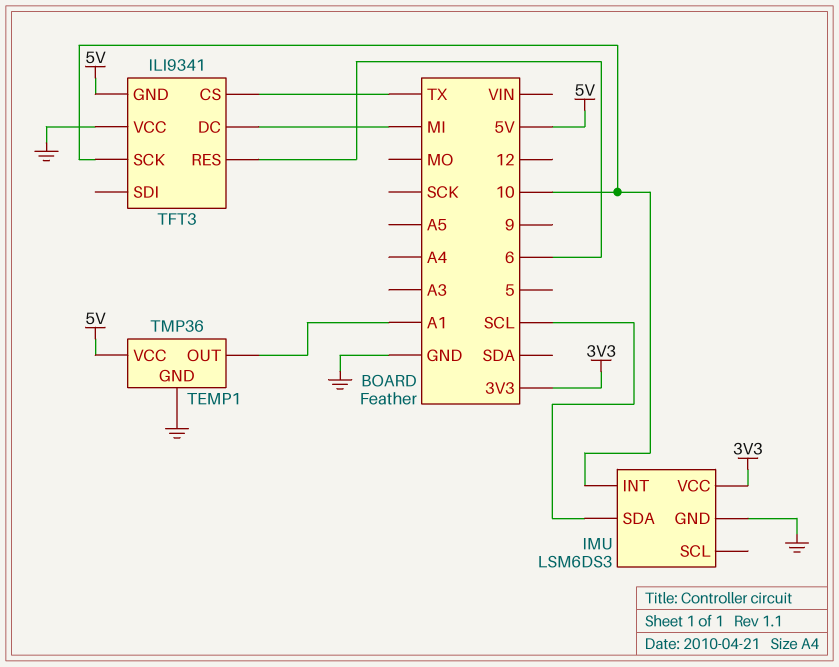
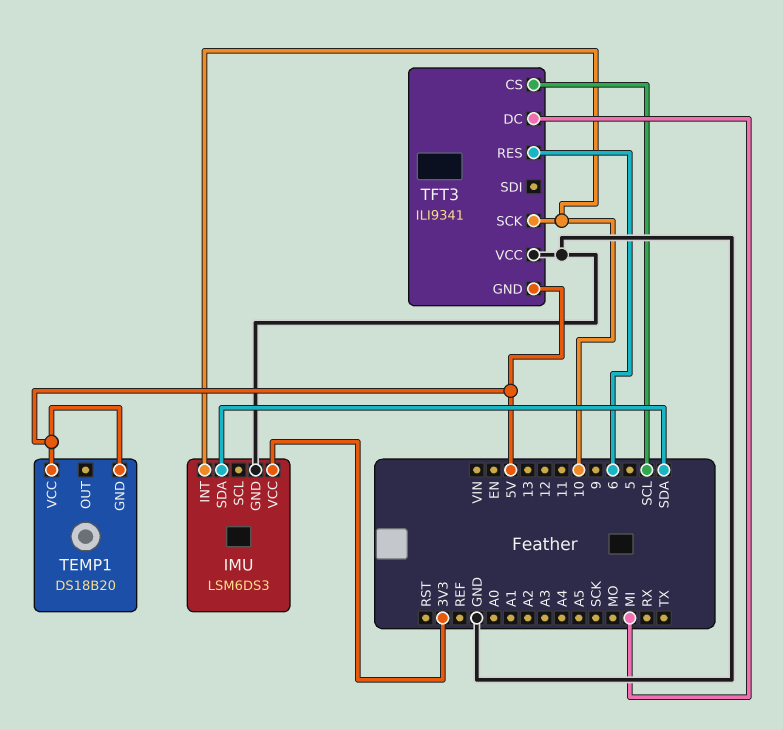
IMU pin SDA: SCL -> SDA
TEMP1: TMP36 -> DS18B20
TEMP1 pin GND: GND -> 5V
TEMP1 pin OUT: A1 -> none
TFT3 pin CS: TX -> SCL

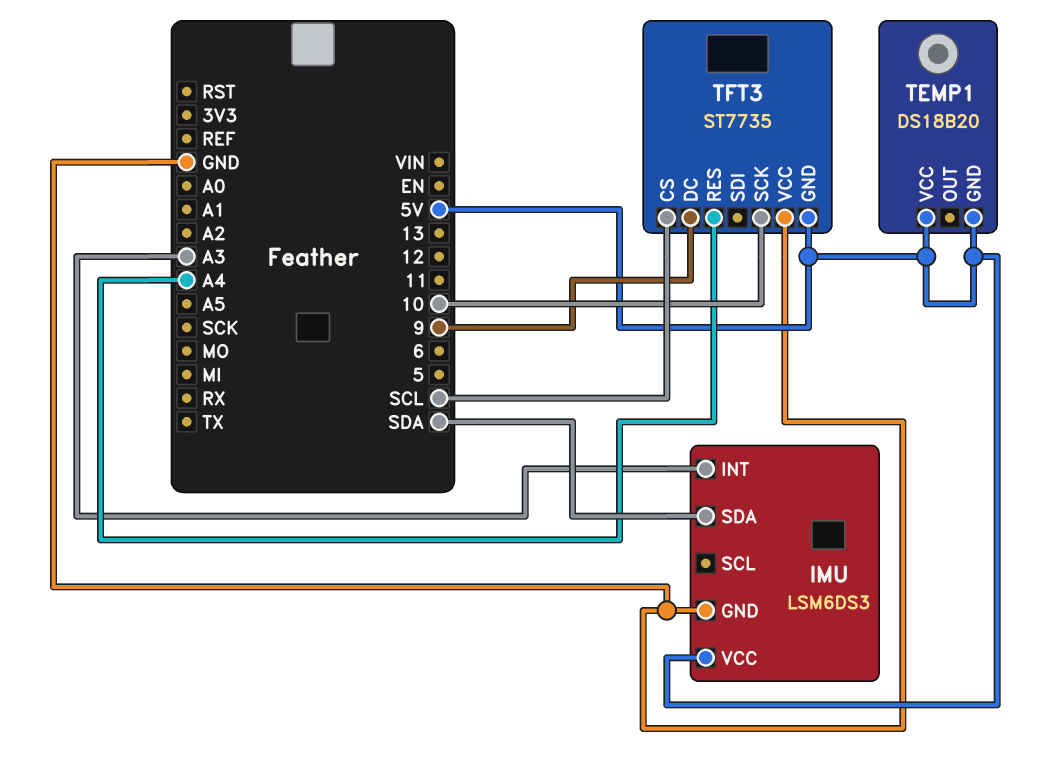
IMU pin INT: 10 -> A3
IMU pin VCC: 3V3 -> 5V
TFT3: ILI9341 -> ST7735
TFT3 pin DC: MI -> 9
TFT3 pin RES: 6 -> A4

